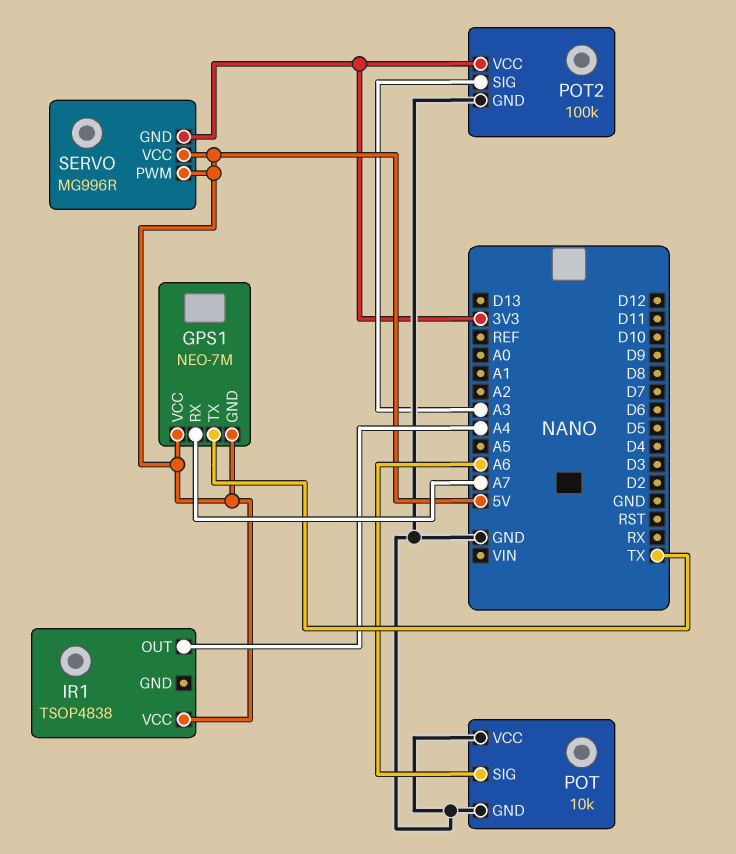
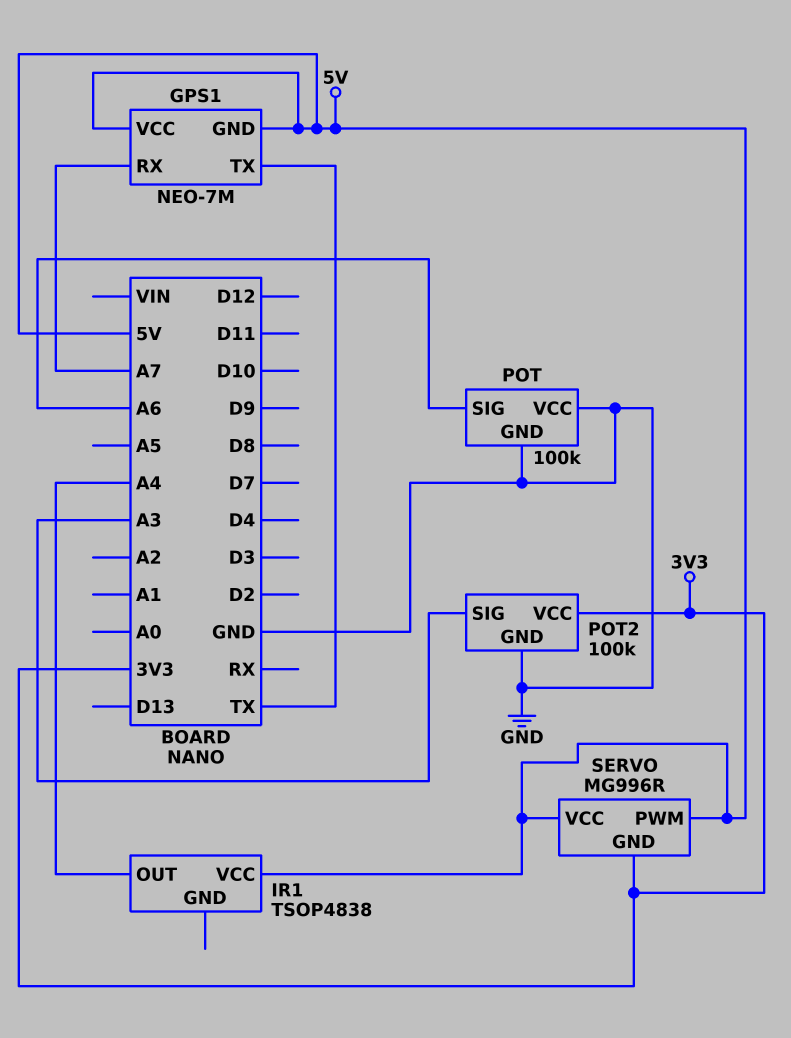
POT: 10k -> 100k

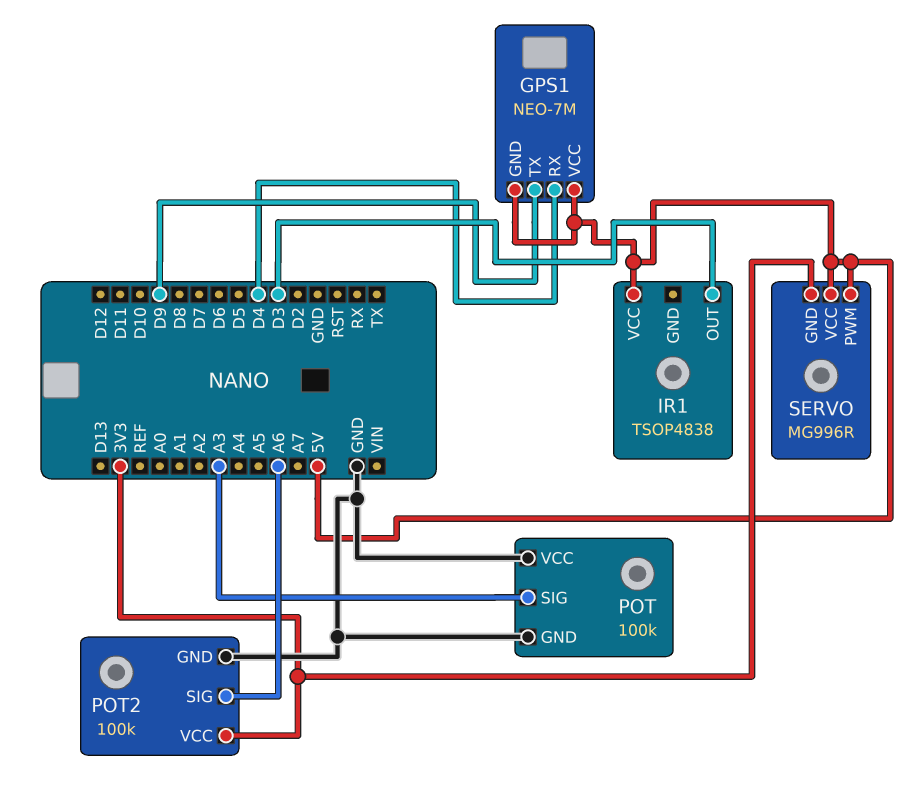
GPS1 pin RX: A7 -> D4
GPS1 pin TX: TX -> D9
IR1 pin OUT: A4 -> D3
POT pin SIG: A6 -> A3
POT2 pin SIG: A3 -> A6

